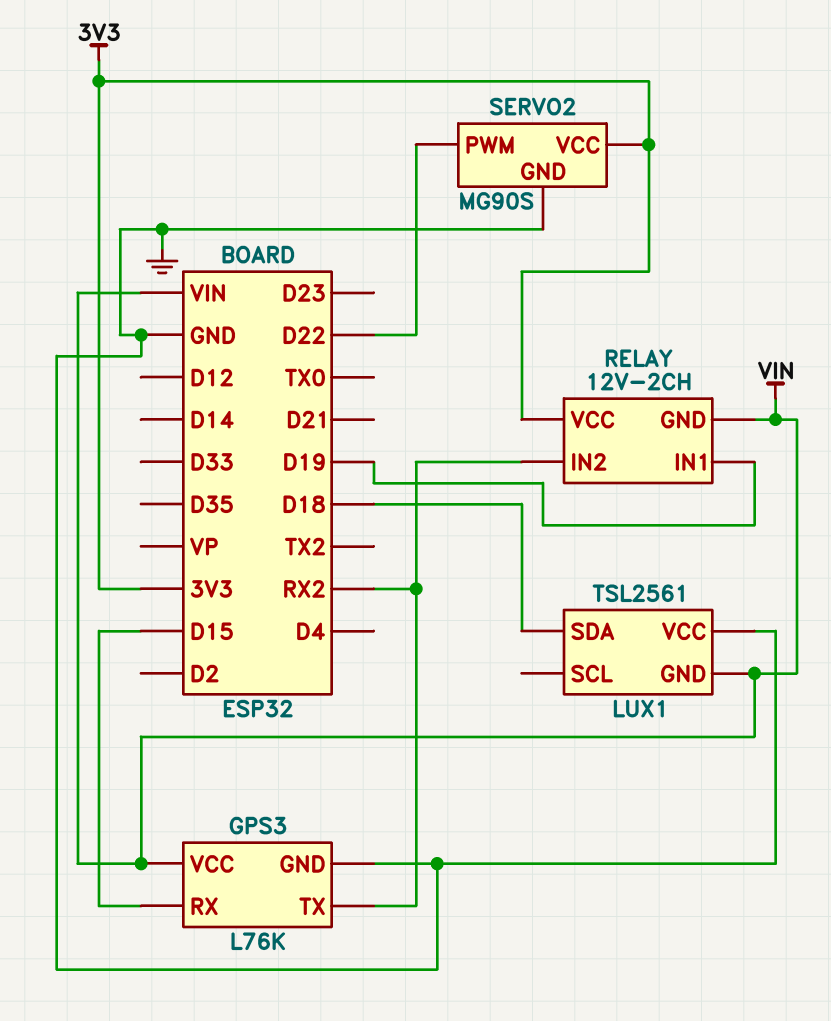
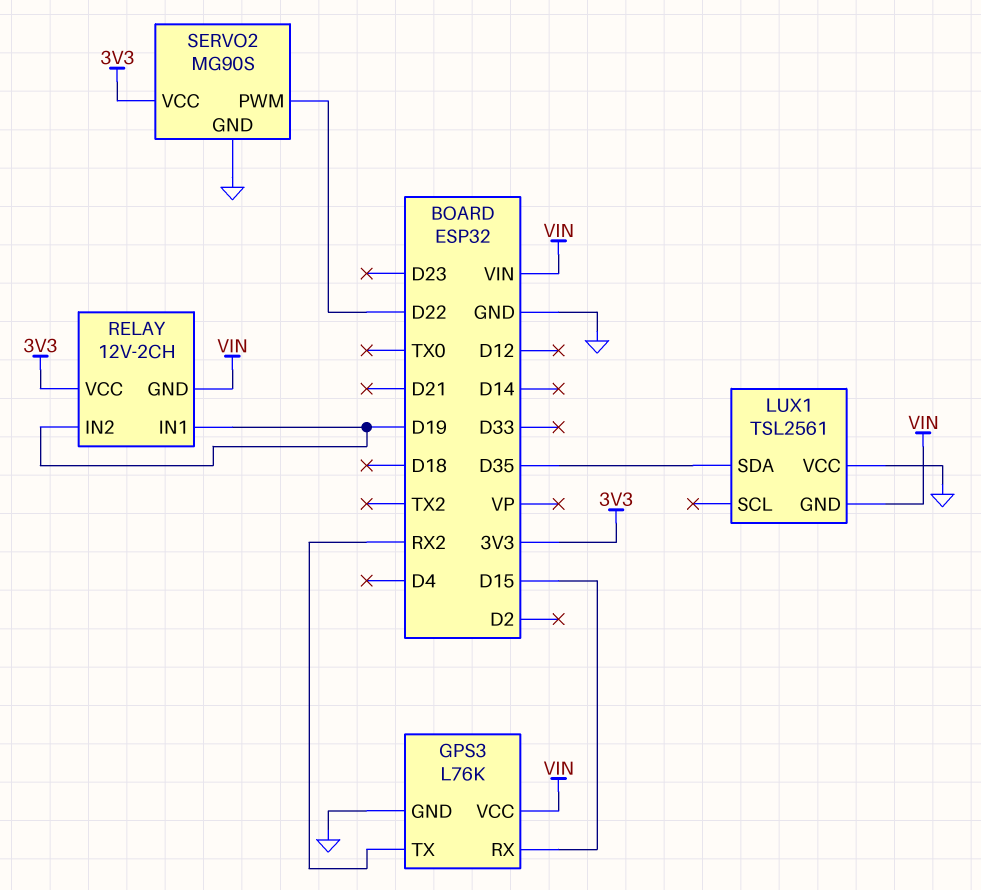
LUX1 pin SDA: D18 -> D35
RELAY pin IN2: RX2 -> D19

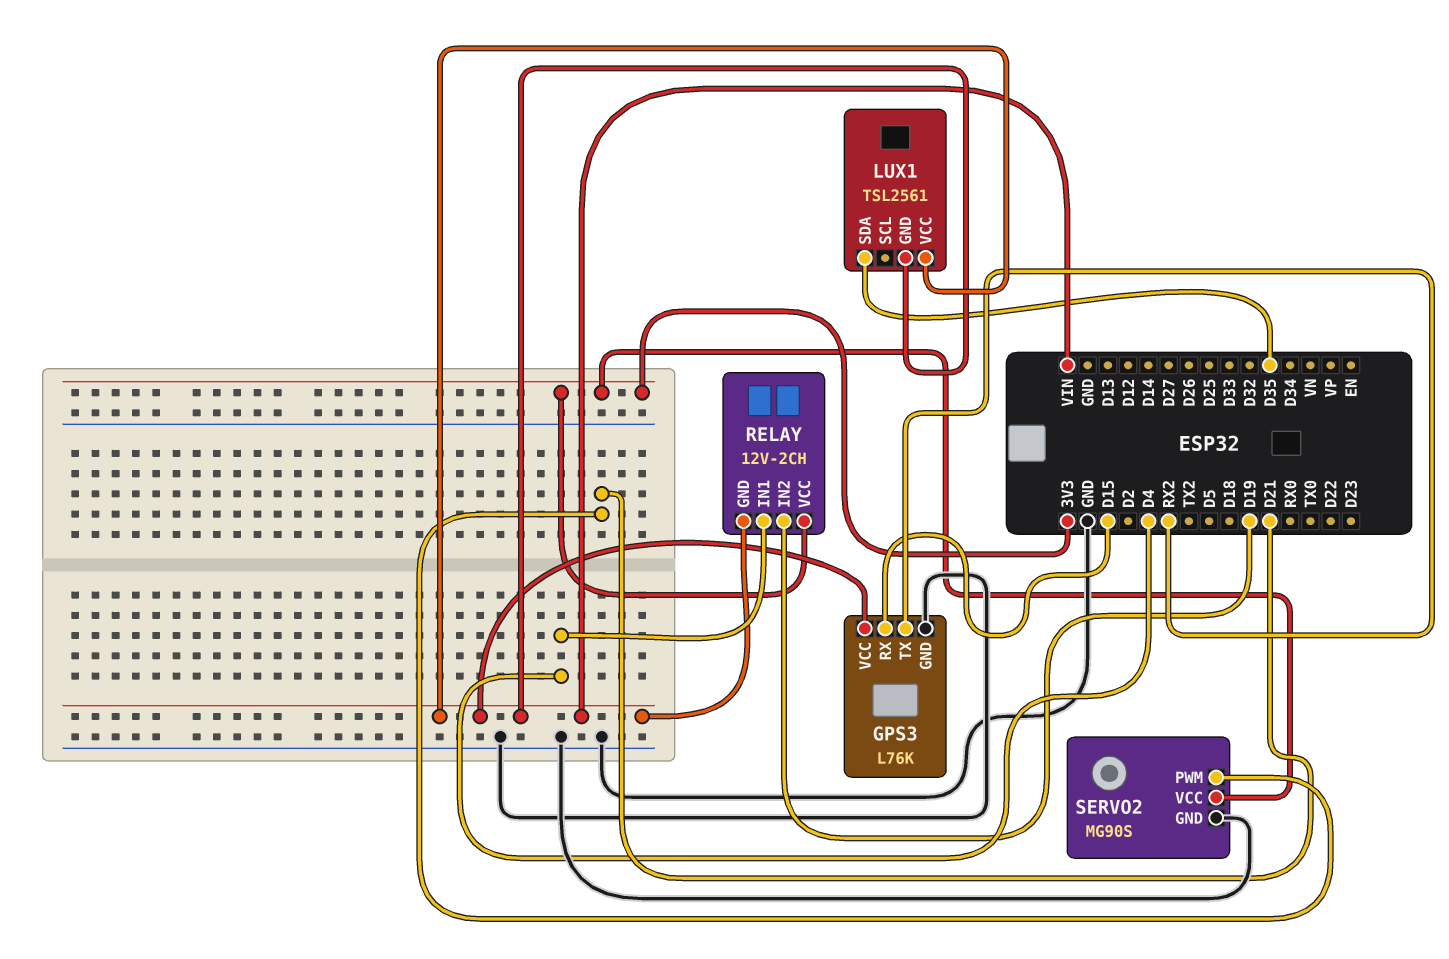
LUX1 pin VCC: GND -> VIN
RELAY pin IN1: D19 -> D4
SERVO2 pin PWM: D22 -> D21

